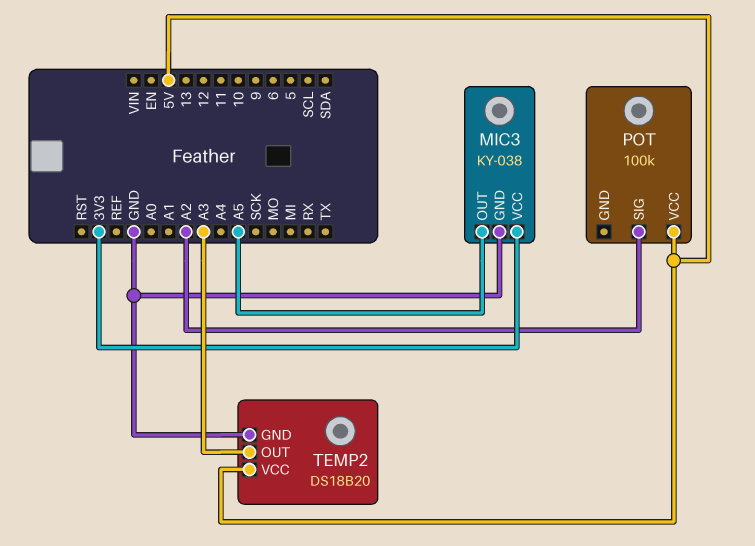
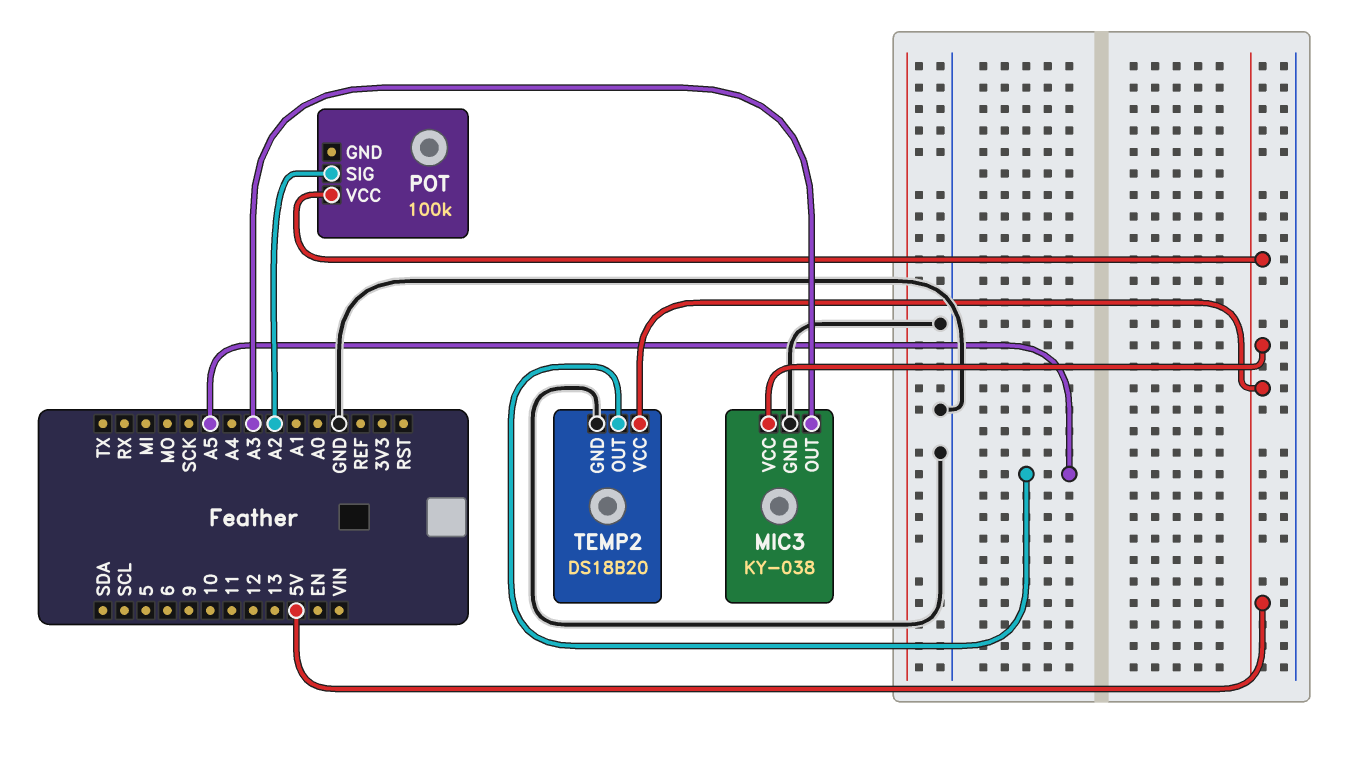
MIC3 pin OUT: A5 -> A3
MIC3 pin VCC: 3V3 -> 5V
TEMP2 pin OUT: A3 -> A5

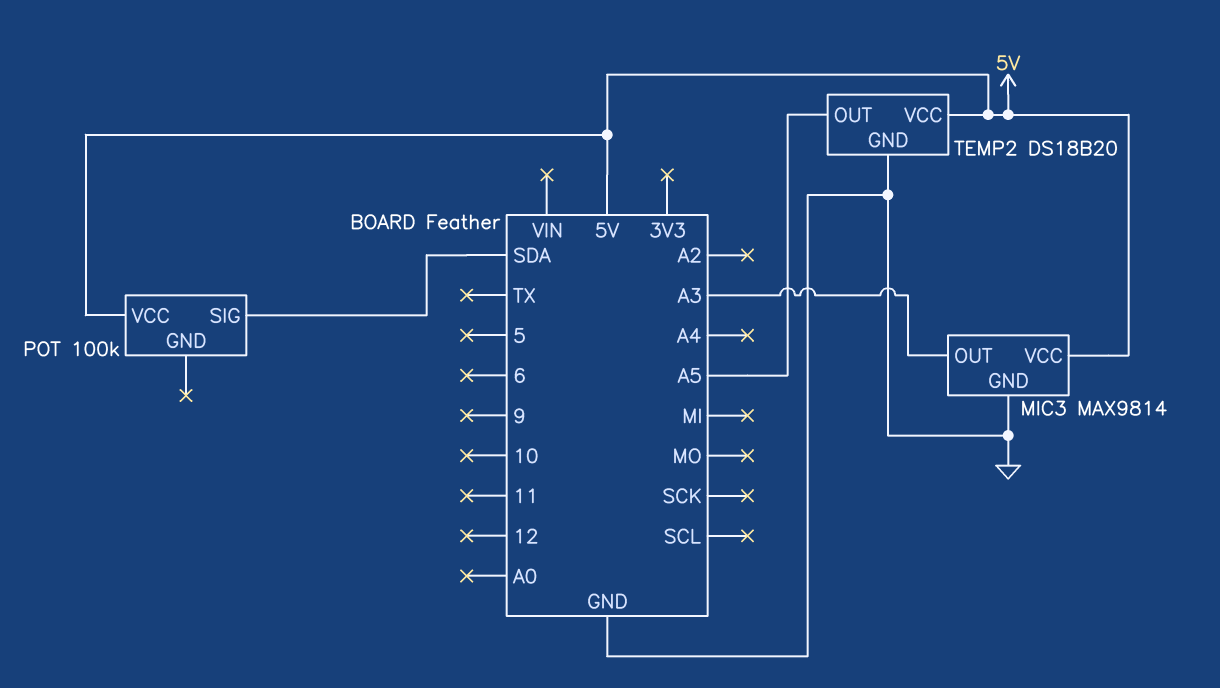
MIC3: KY-038 -> MAX9814
POT pin SIG: A2 -> SDA

